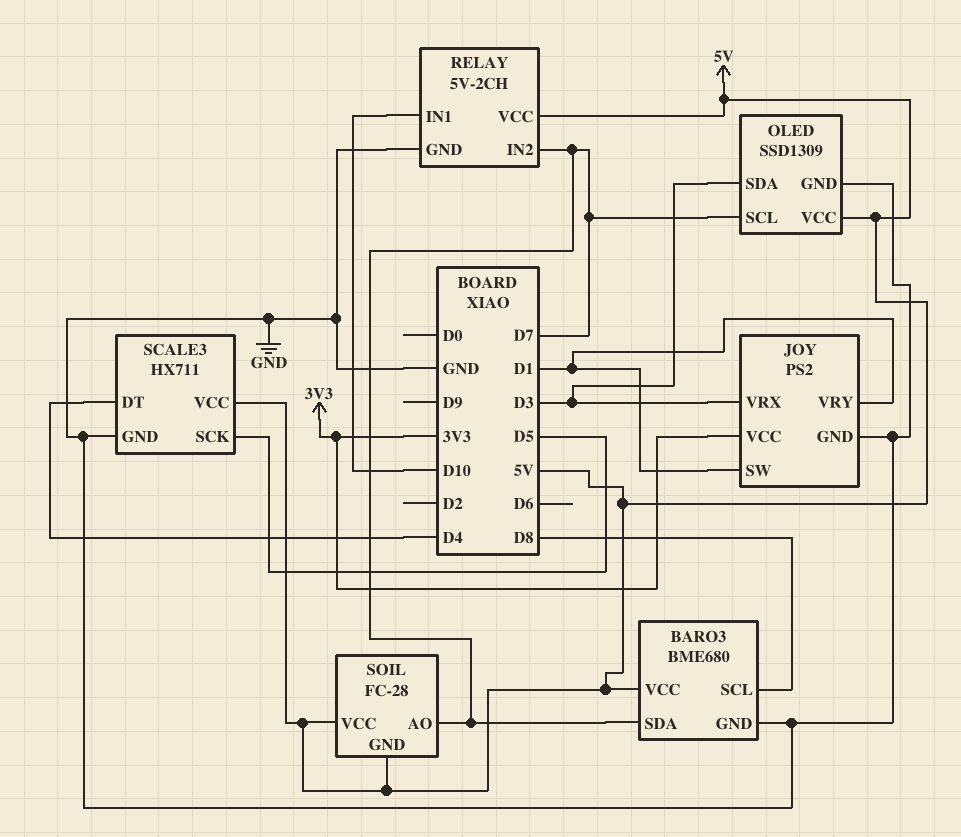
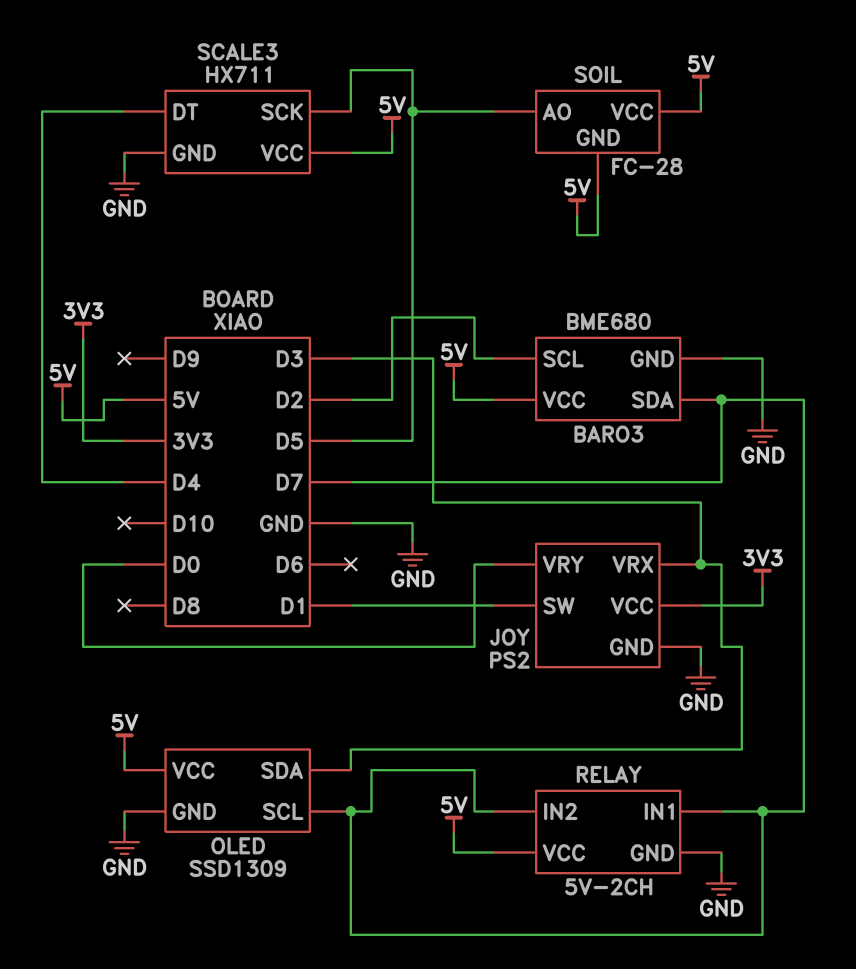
BARO3 pin SCL: D8 -> D2
JOY pin VRY: D1 -> D0
RELAY pin IN1: D10 -> D7
SOIL pin AO: D7 -> D5

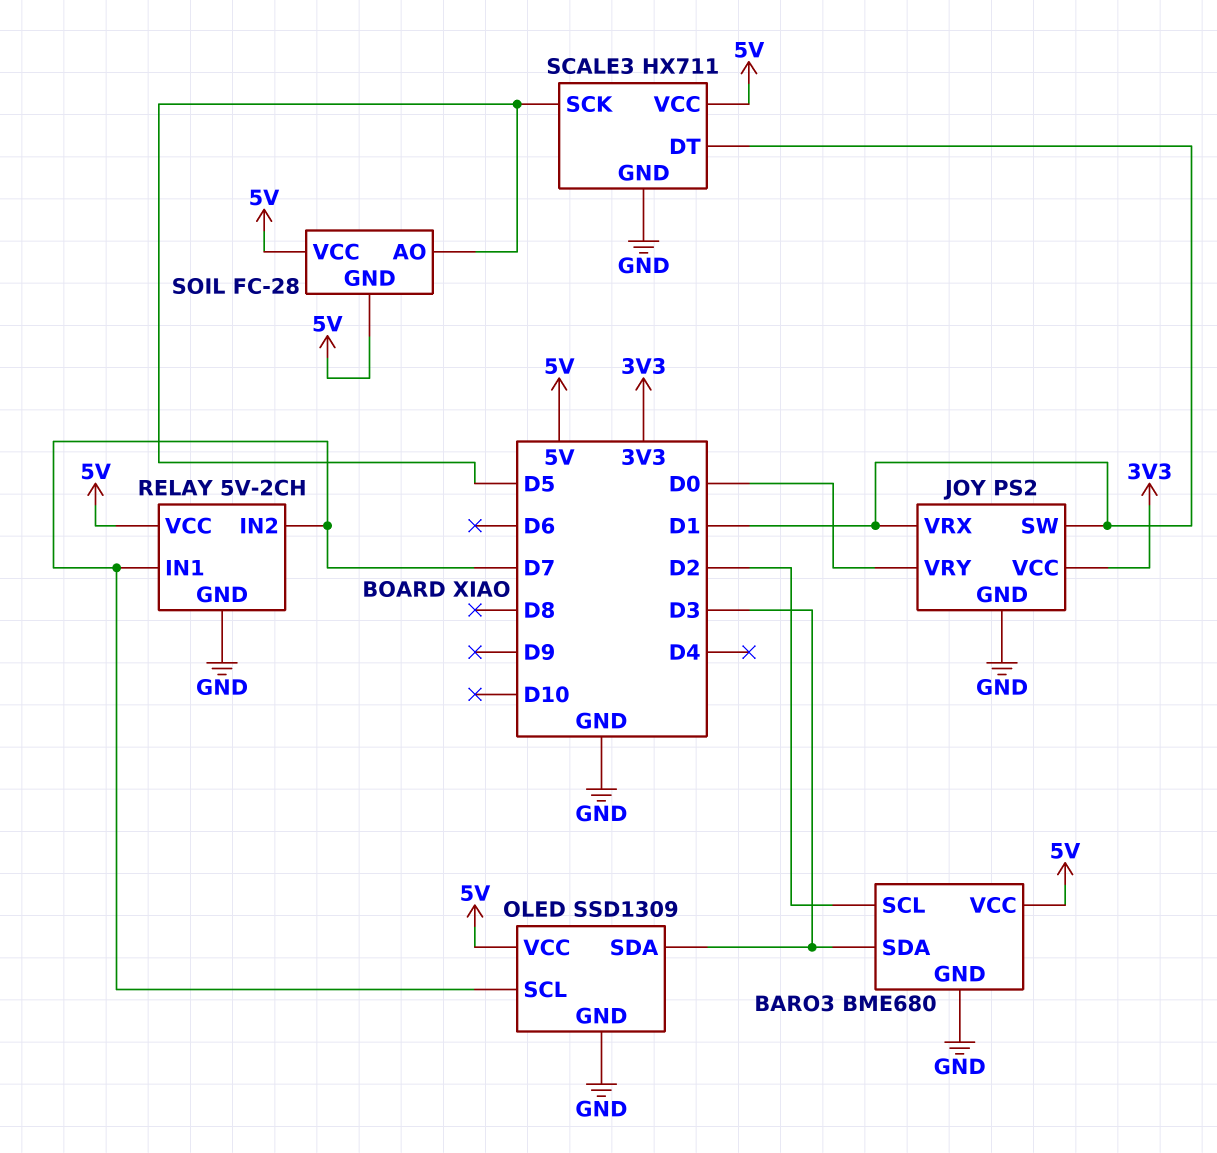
BARO3 pin SDA: D7 -> D3
JOY pin VRX: D3 -> D1
SCALE3 pin DT: D4 -> D1

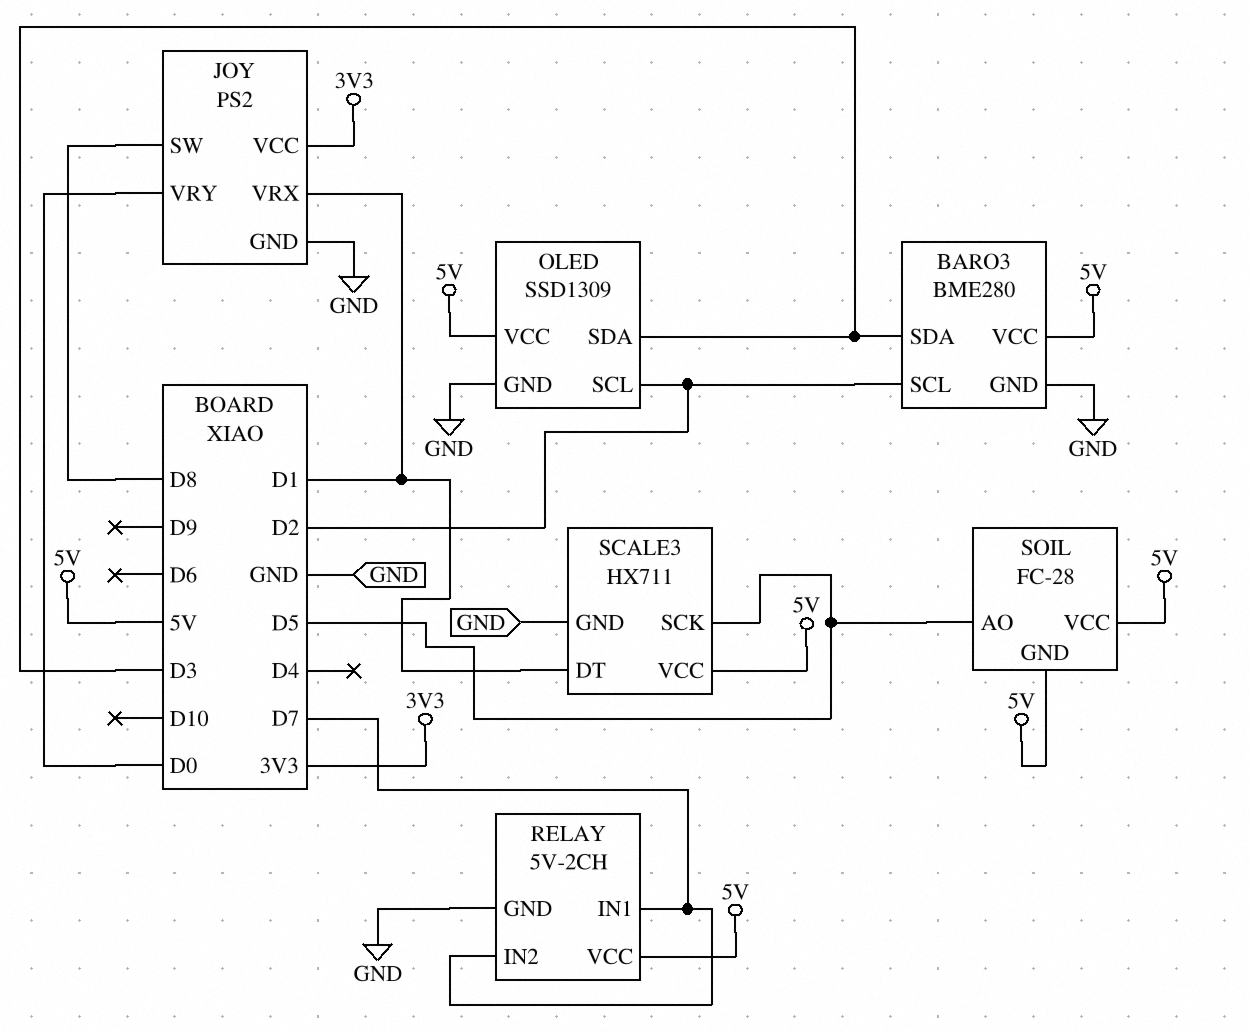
BARO3: BME680 -> BME280
JOY pin SW: D1 -> D8
OLED pin SCL: D7 -> D2

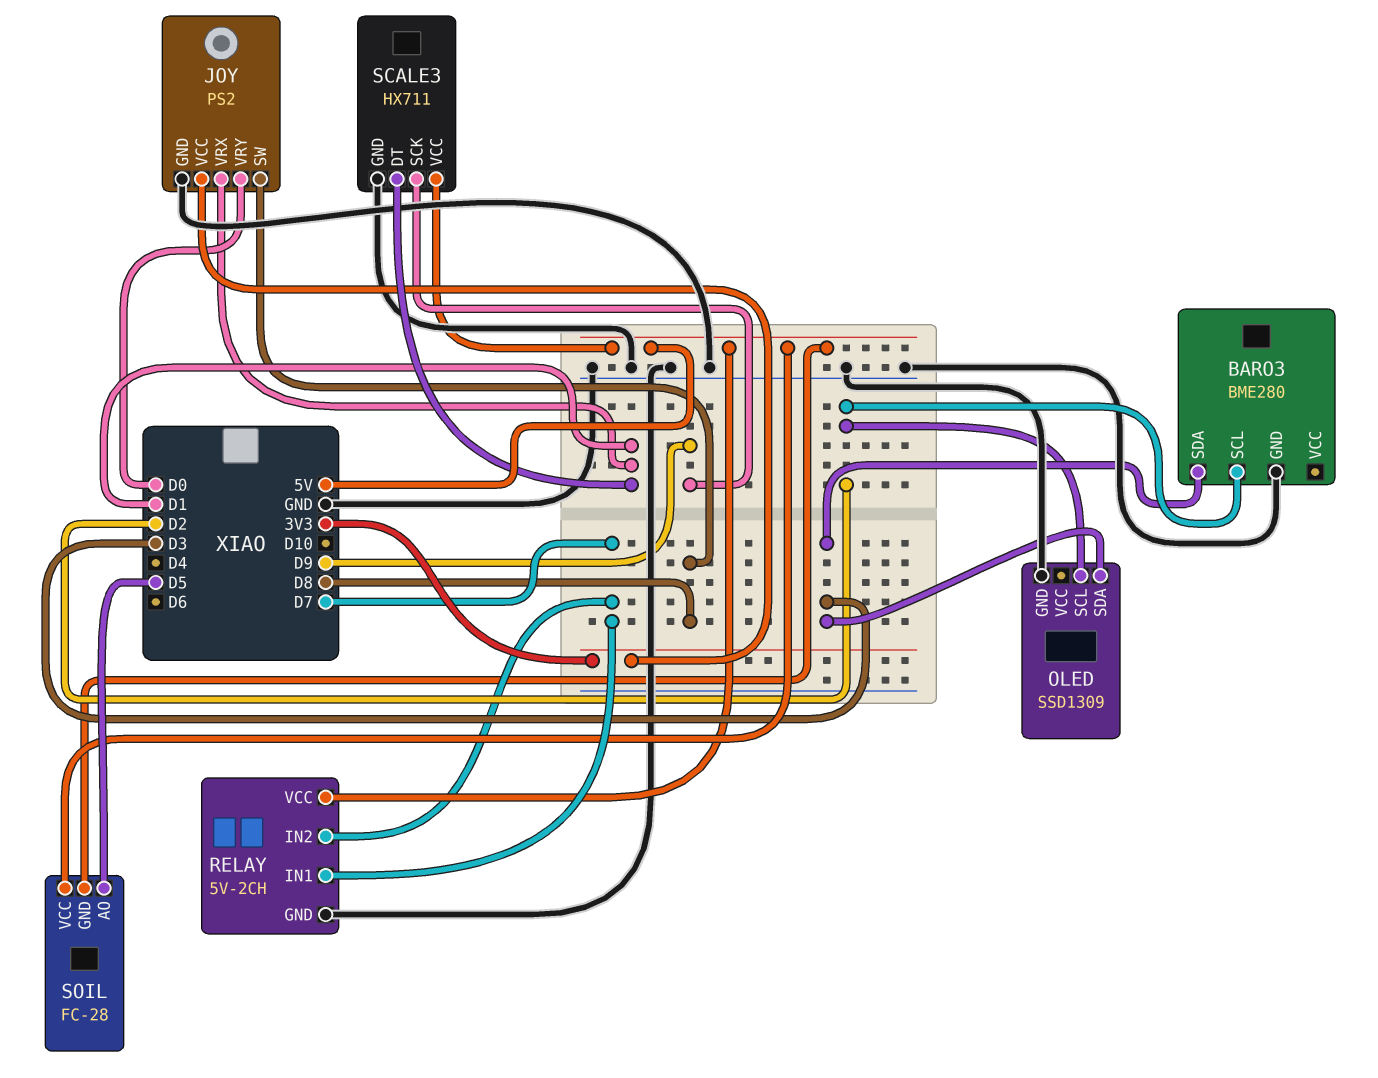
BARO3 pin VCC: 5V -> none
OLED pin VCC: 5V -> none
SCALE3 pin SCK: D5 -> D9

